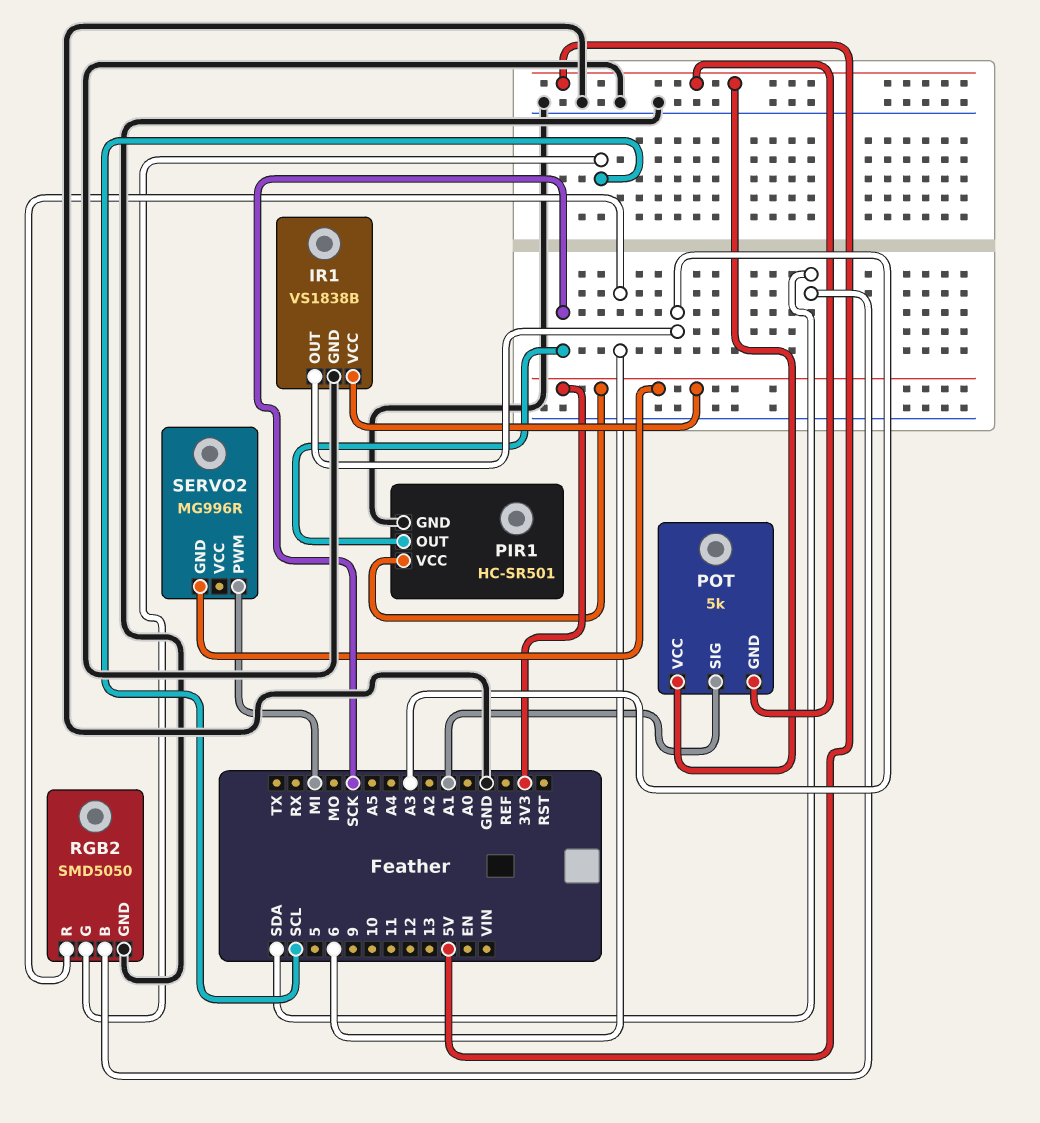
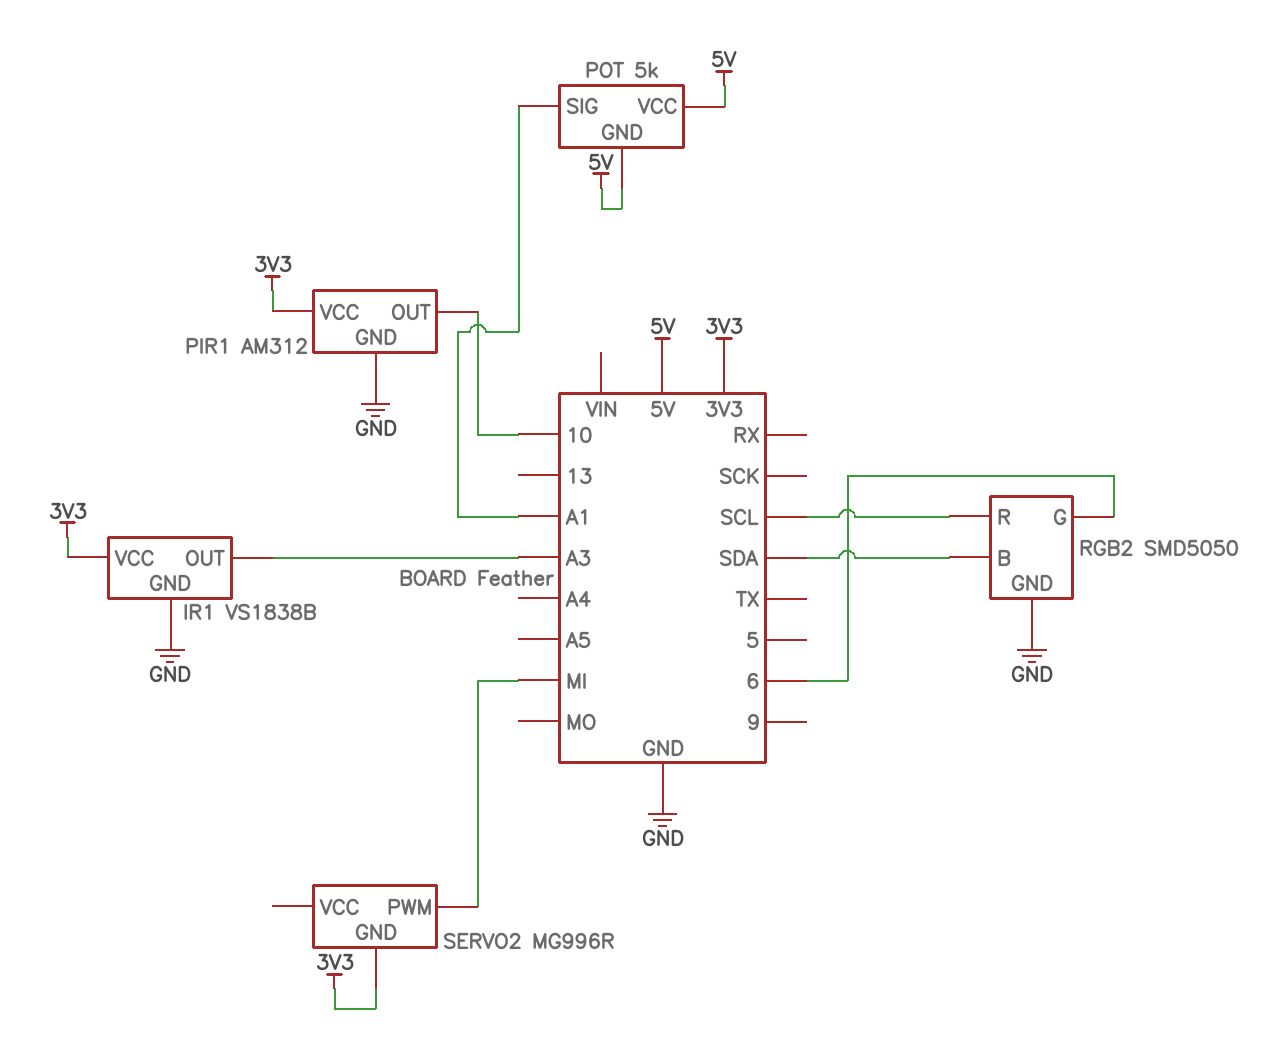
PIR1: HC-SR501 -> AM312
PIR1 pin OUT: SCK -> 10
RGB2 pin G: SCL -> 6
RGB2 pin R: 6 -> SCL

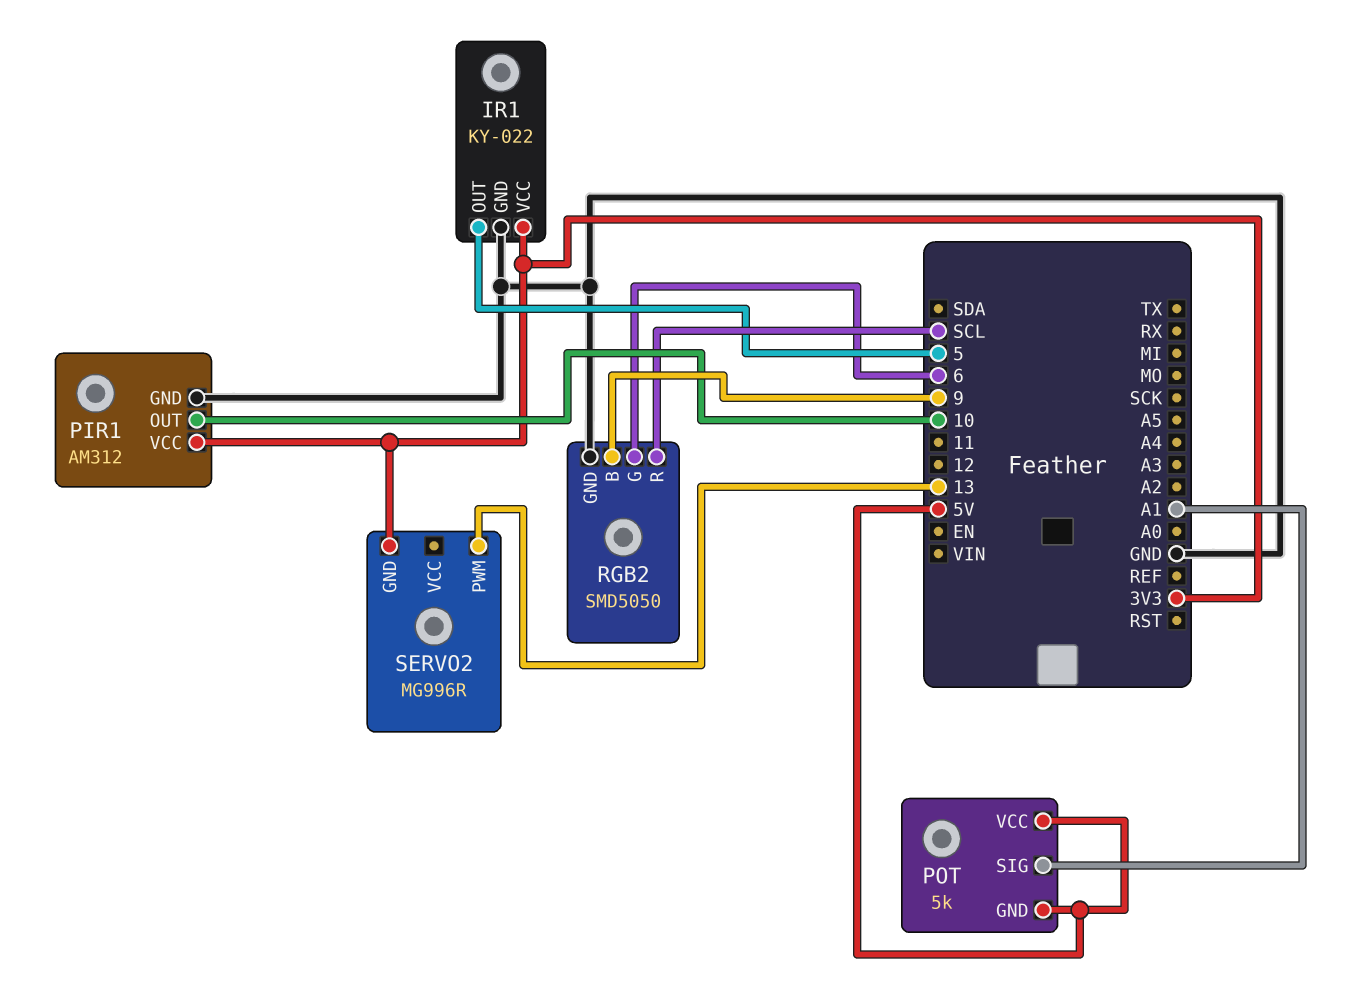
IR1: VS1838B -> KY-022
IR1 pin OUT: A3 -> 5
RGB2 pin B: SDA -> 9
SERVO2 pin PWM: MI -> 13

